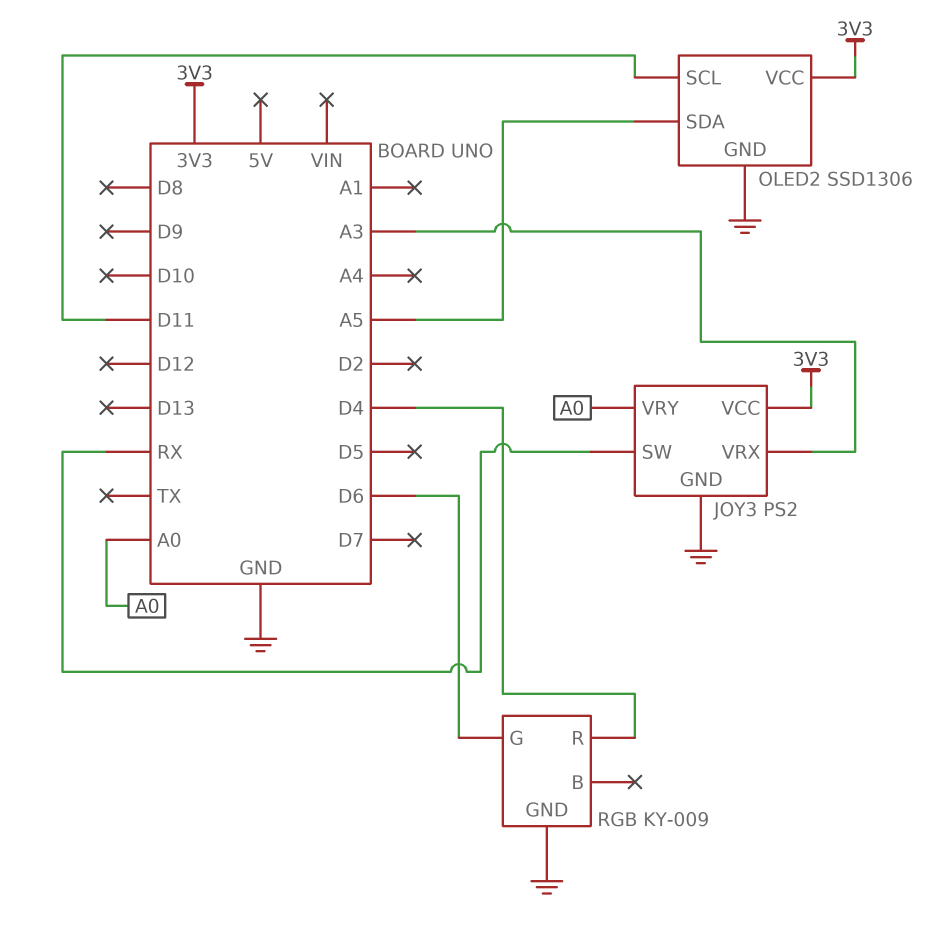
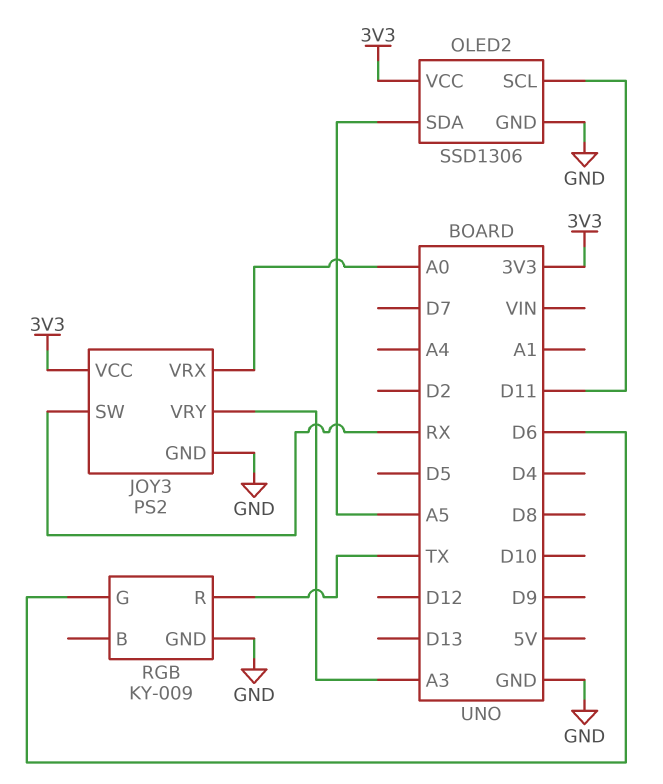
JOY3 pin VRX: A3 -> A0
JOY3 pin VRY: A0 -> A3
RGB pin R: D4 -> TX

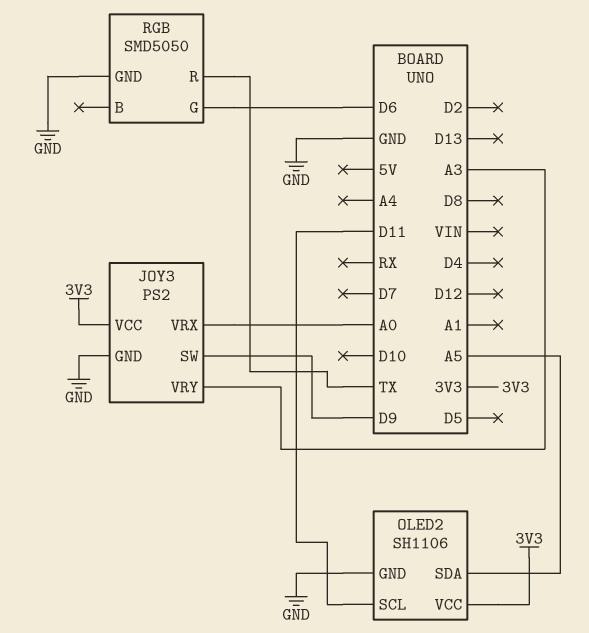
JOY3 pin SW: RX -> D9
OLED2: SSD1306 -> SH1106
RGB: KY-009 -> SMD5050

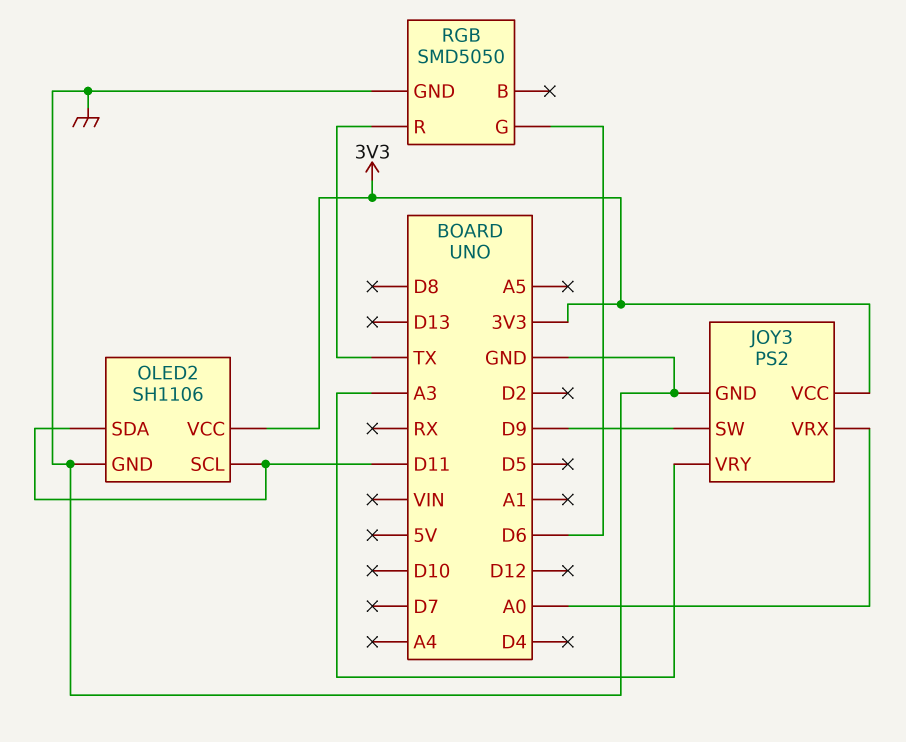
OLED2 pin SDA: A5 -> D11

